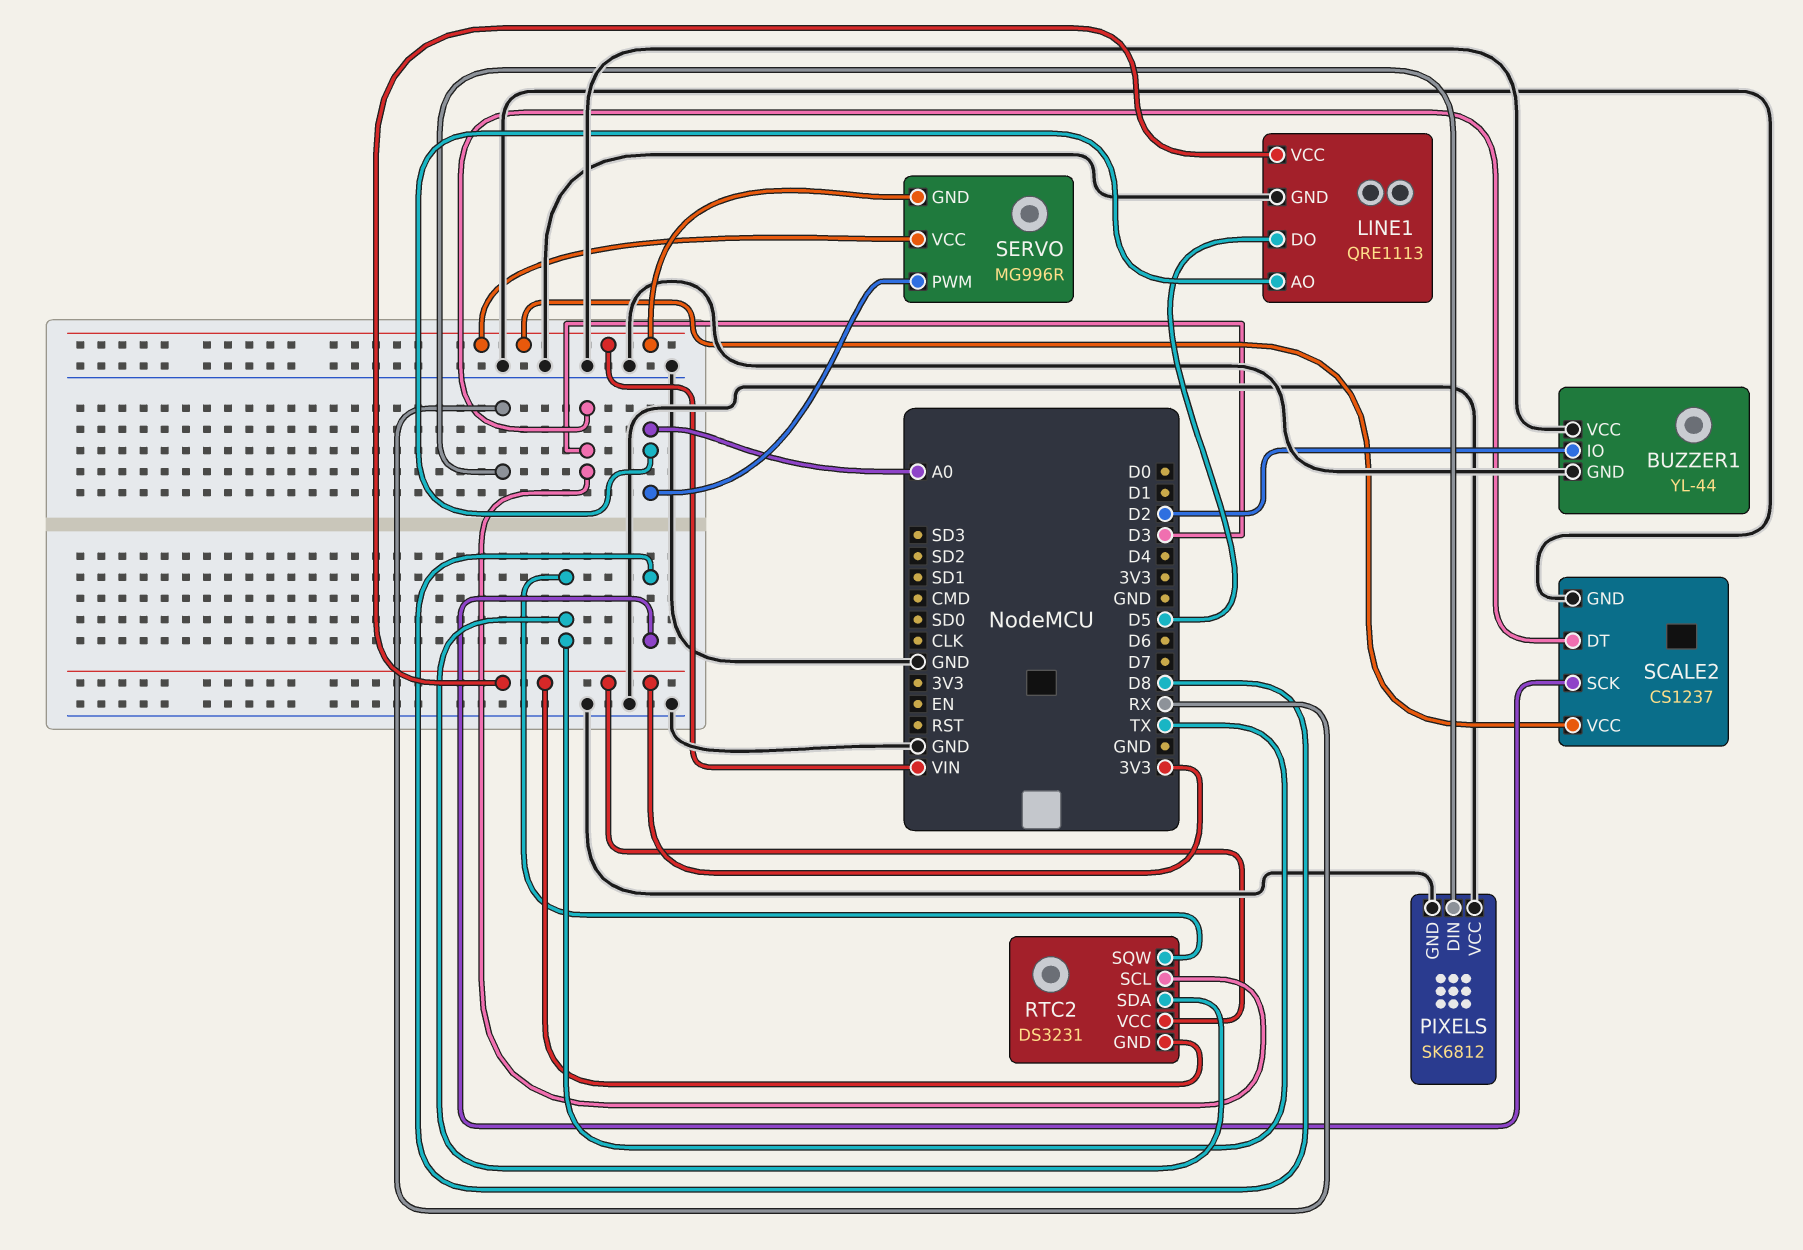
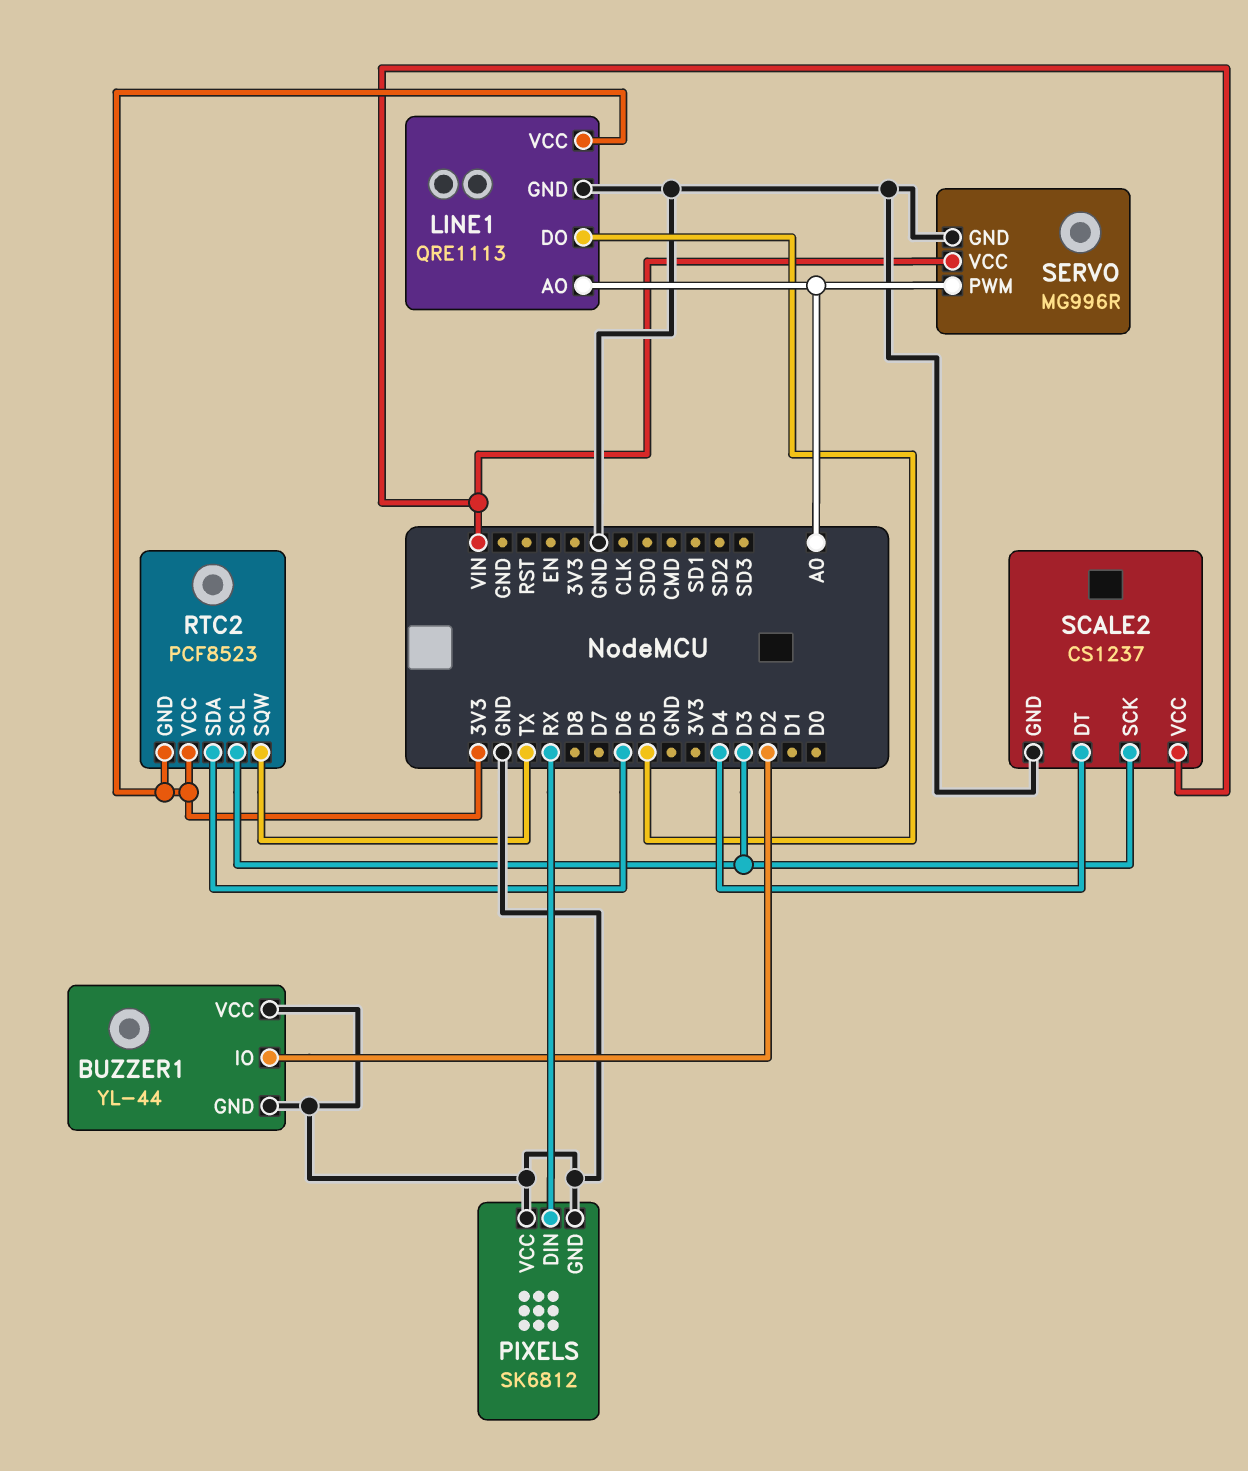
RTC2: DS3231 -> PCF8523
RTC2 pin SDA: TX -> D6
SCALE2 pin DT: D3 -> D4
SCALE2 pin SCK: D8 -> D3
SERVO pin GND: VIN -> GND

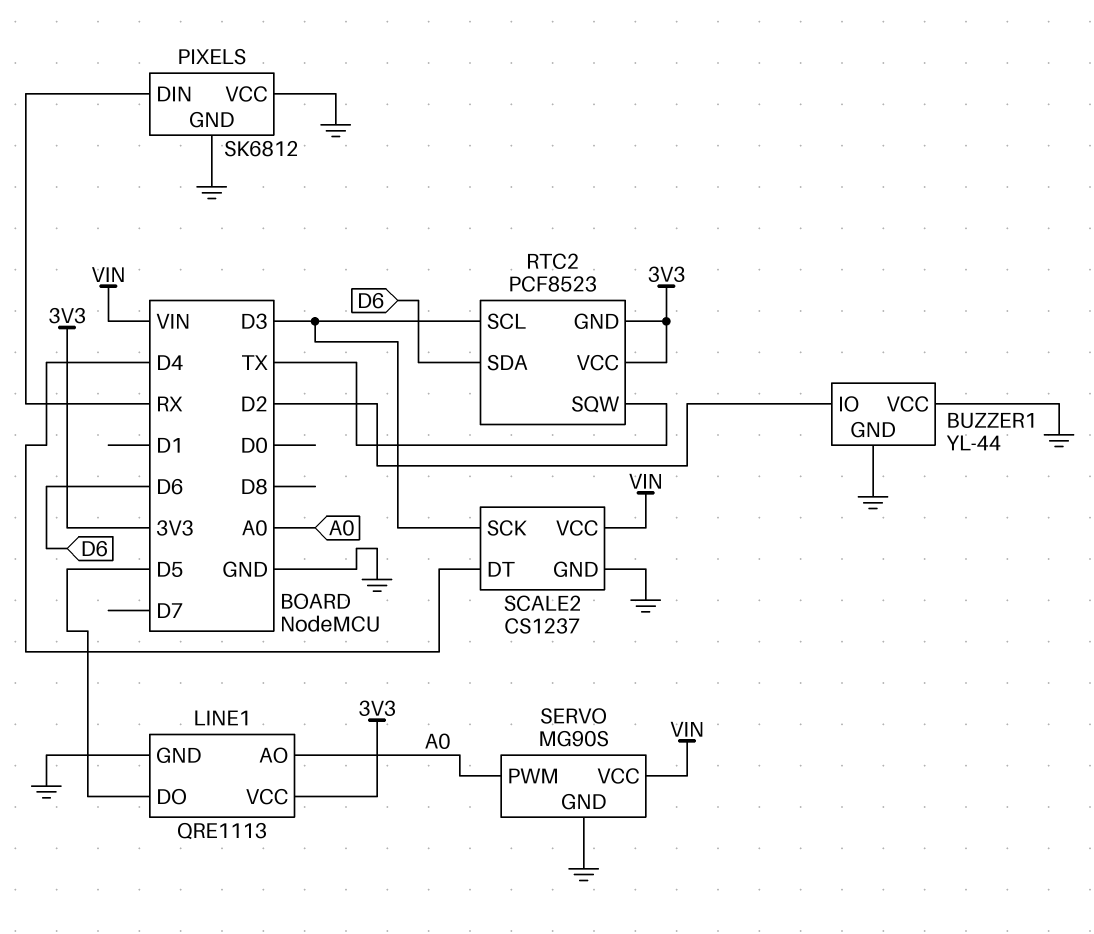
SERVO: MG996R -> MG90S

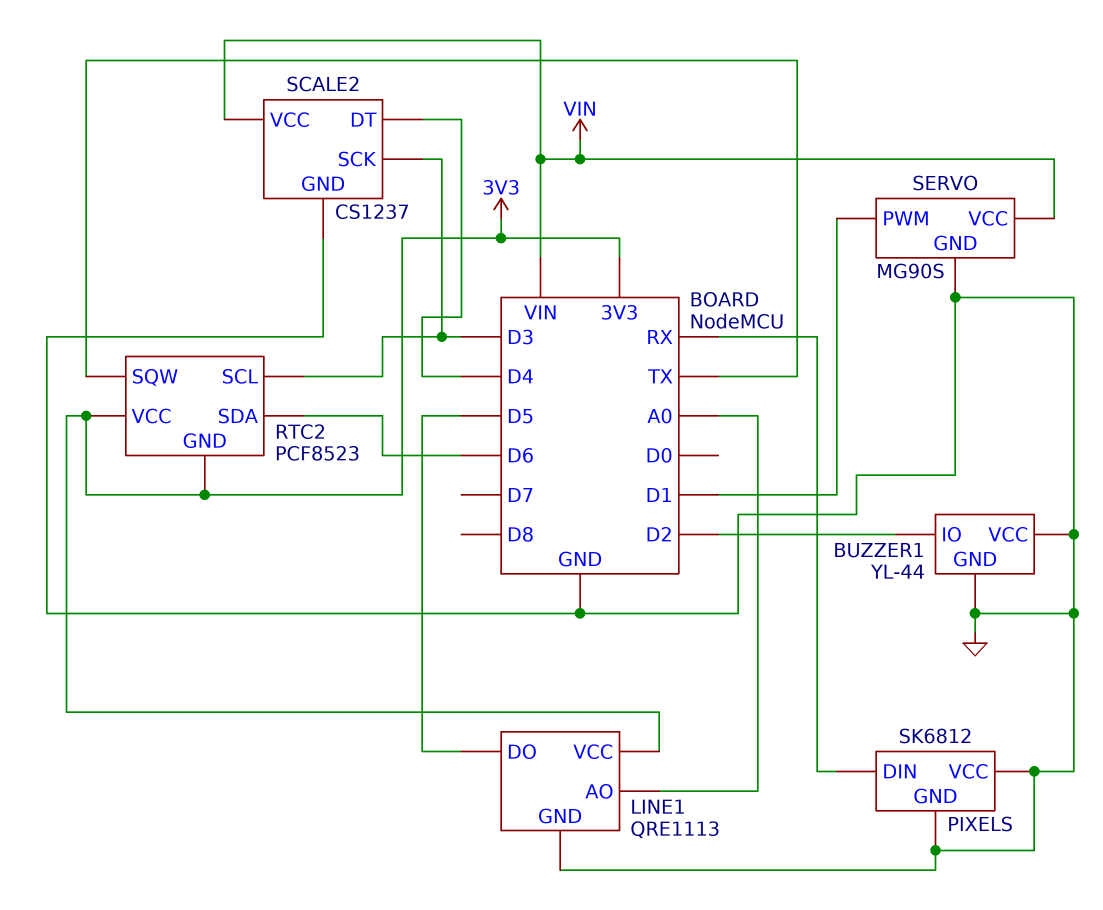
SERVO pin PWM: A0 -> D1

